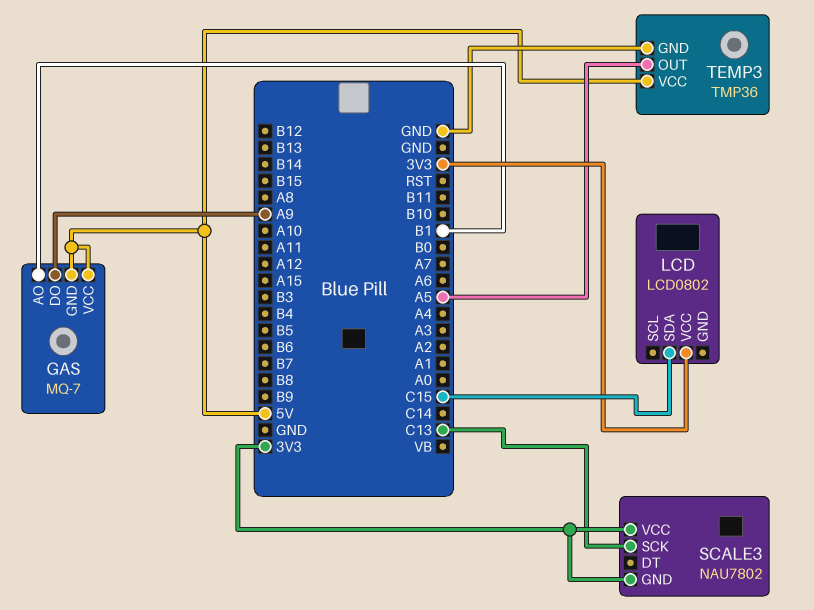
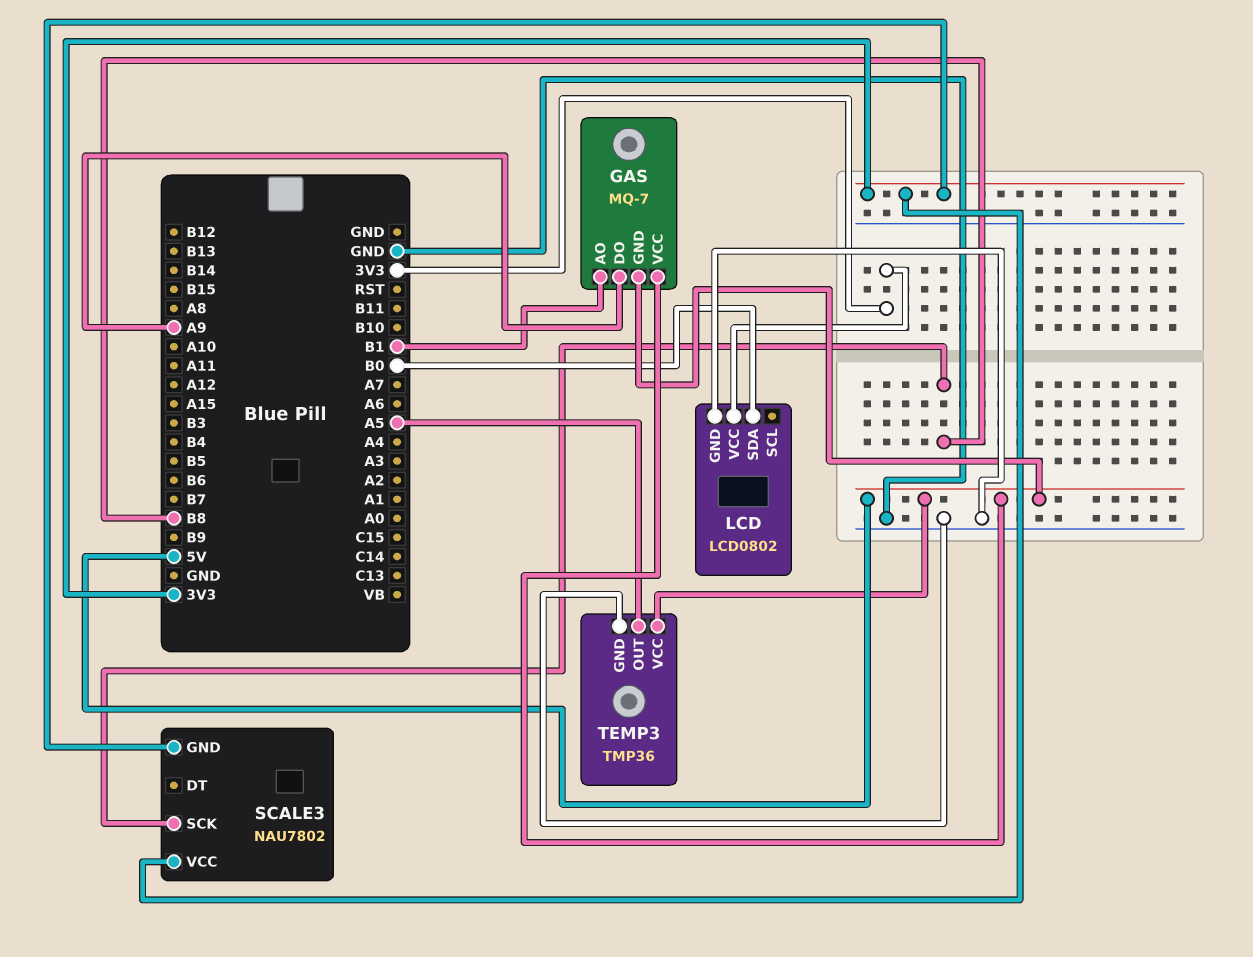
LCD pin GND: none -> GND
LCD pin SDA: C15 -> B0
SCALE3 pin SCK: C13 -> B8

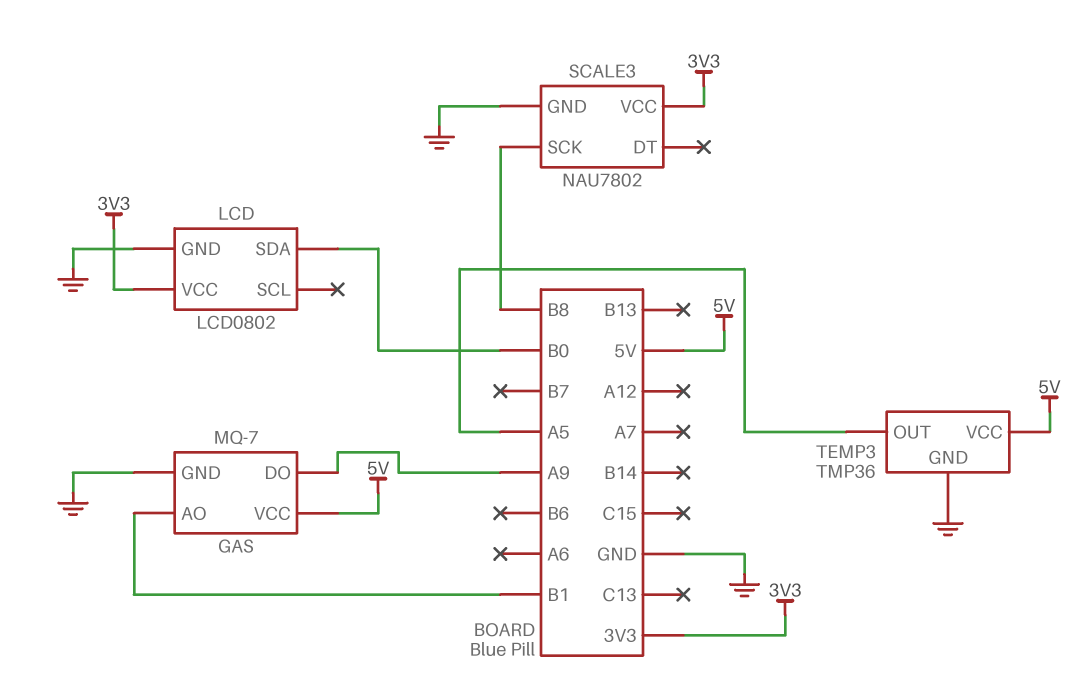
GAS pin GND: 5V -> GND
SCALE3 pin GND: 3V3 -> GND

